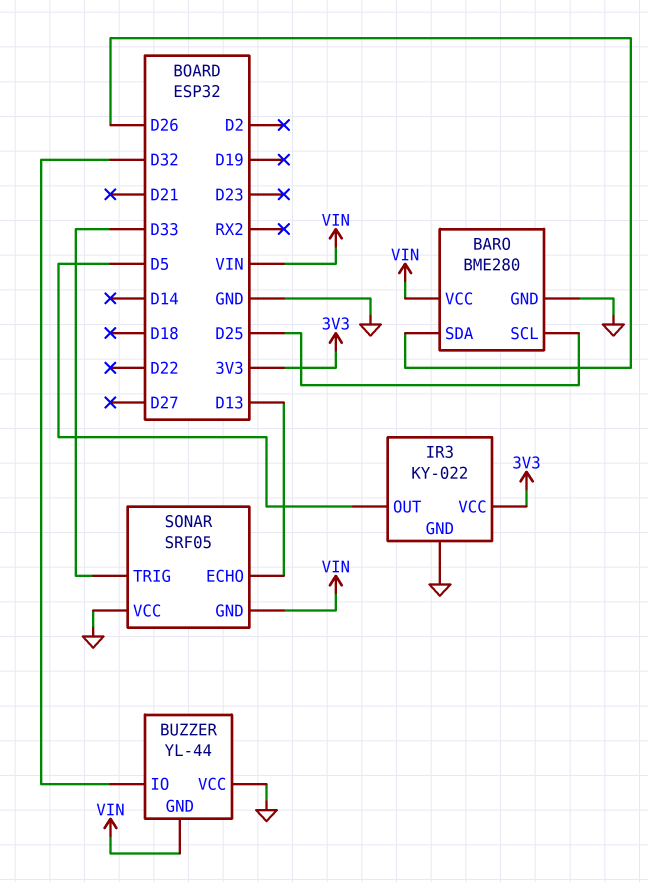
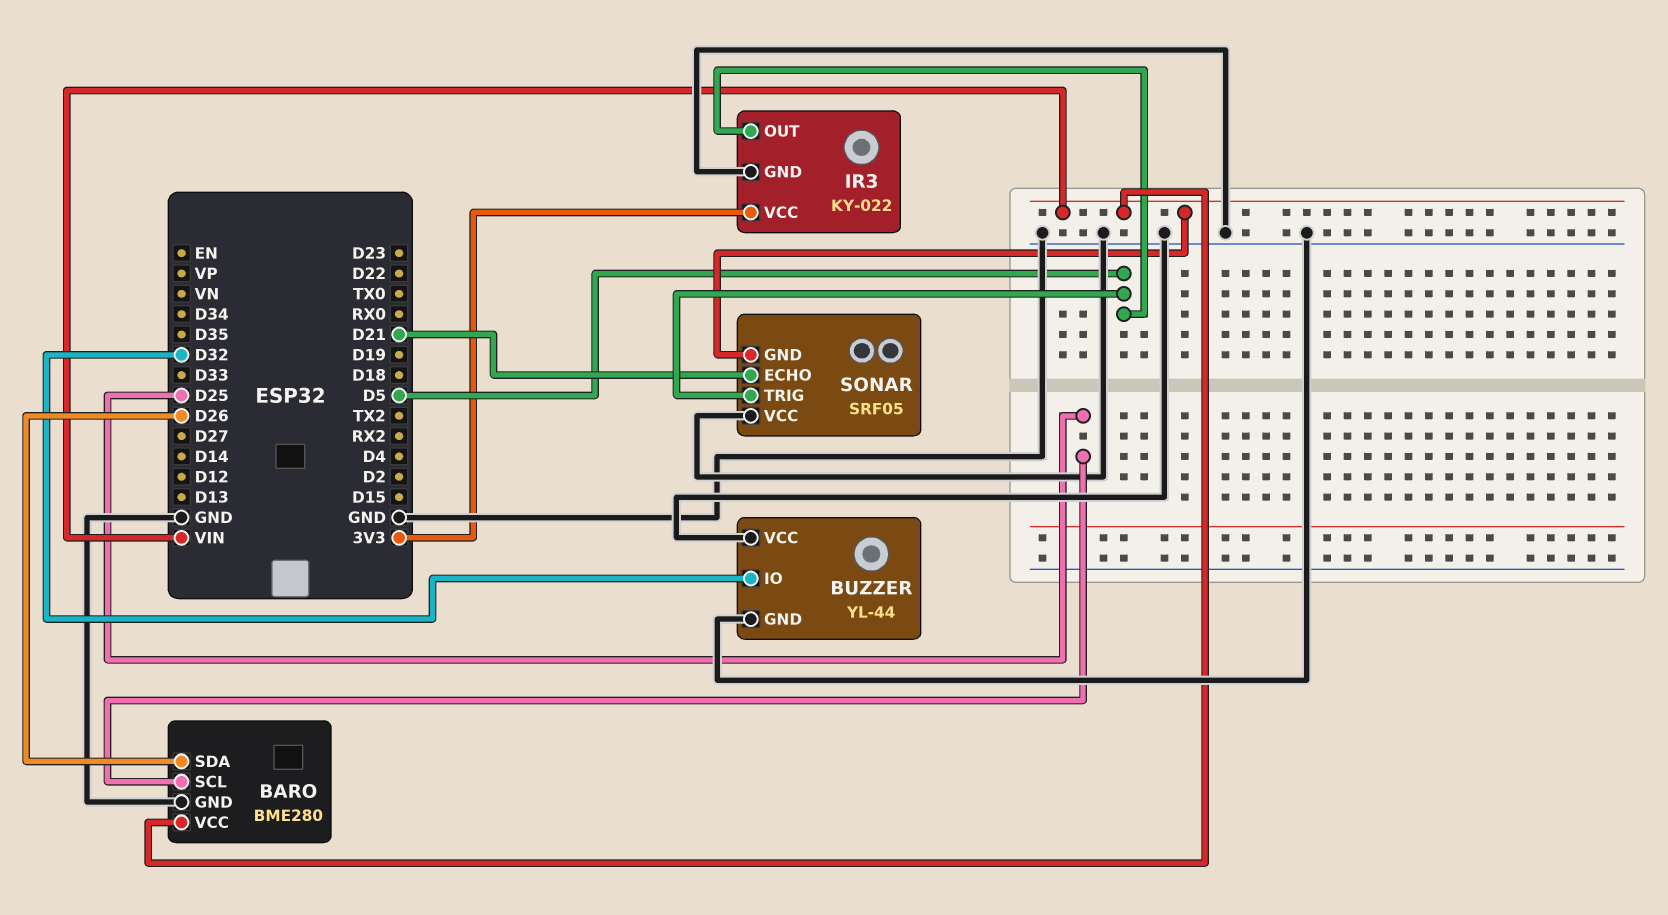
BUZZER pin GND: VIN -> GND
SONAR pin ECHO: D13 -> D21
SONAR pin TRIG: D33 -> D5

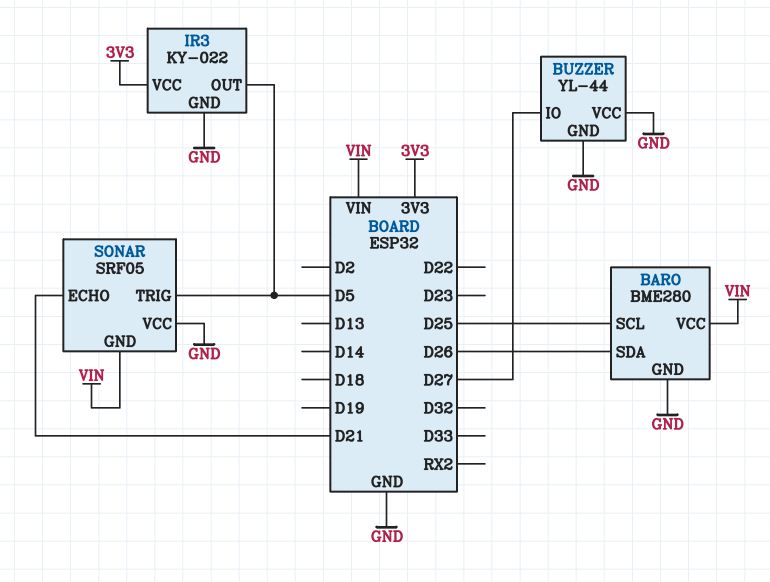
BUZZER pin IO: D32 -> D27

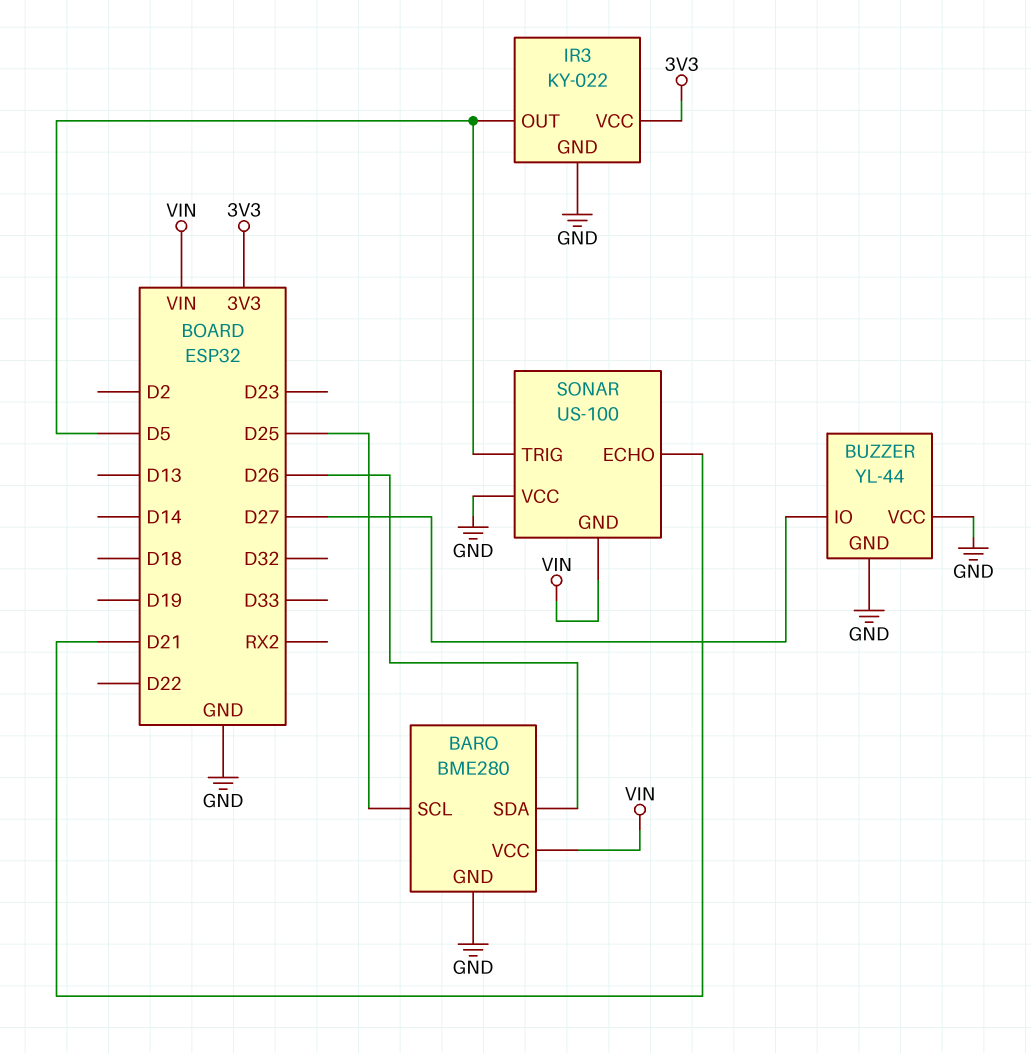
SONAR: SRF05 -> US-100

